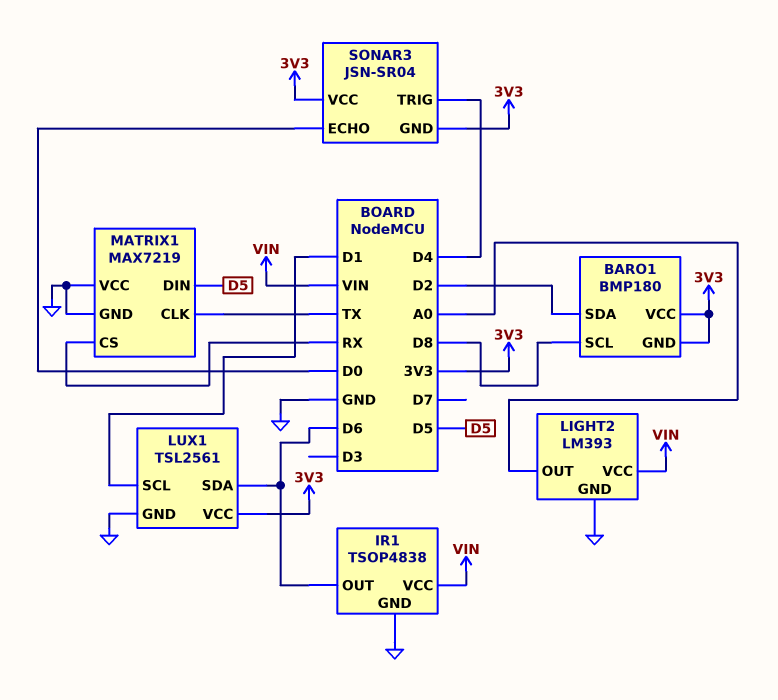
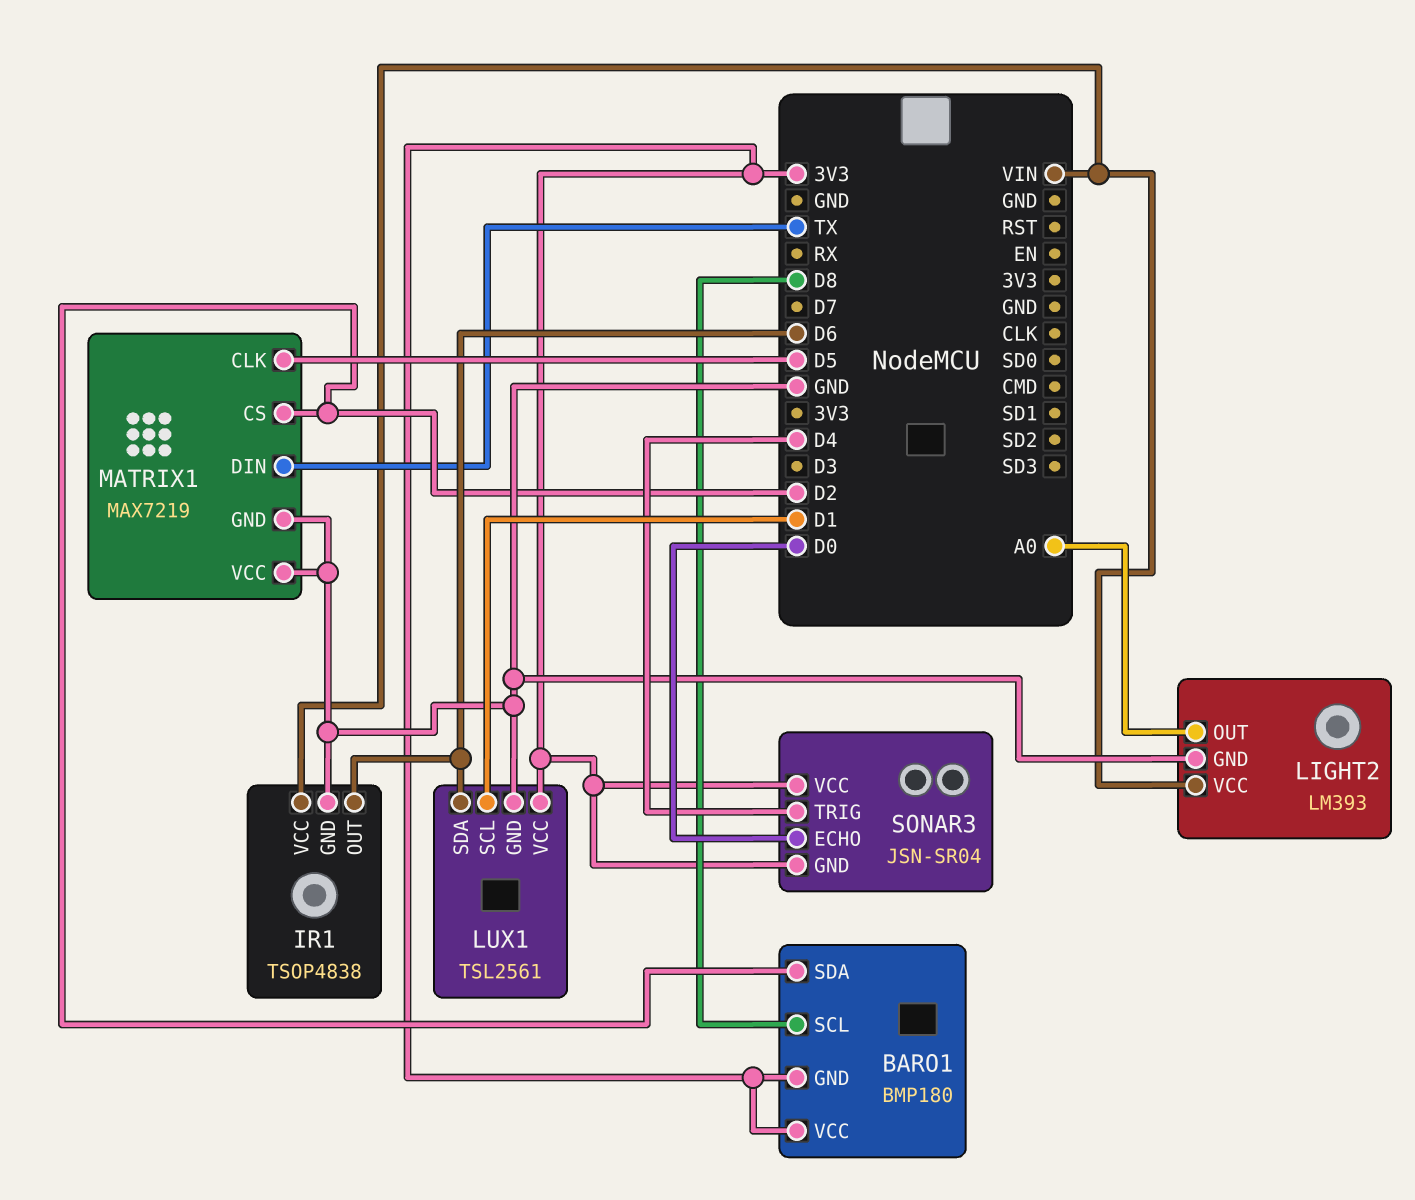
MATRIX1 pin CLK: TX -> D5
MATRIX1 pin CS: RX -> D2
MATRIX1 pin DIN: D5 -> TX

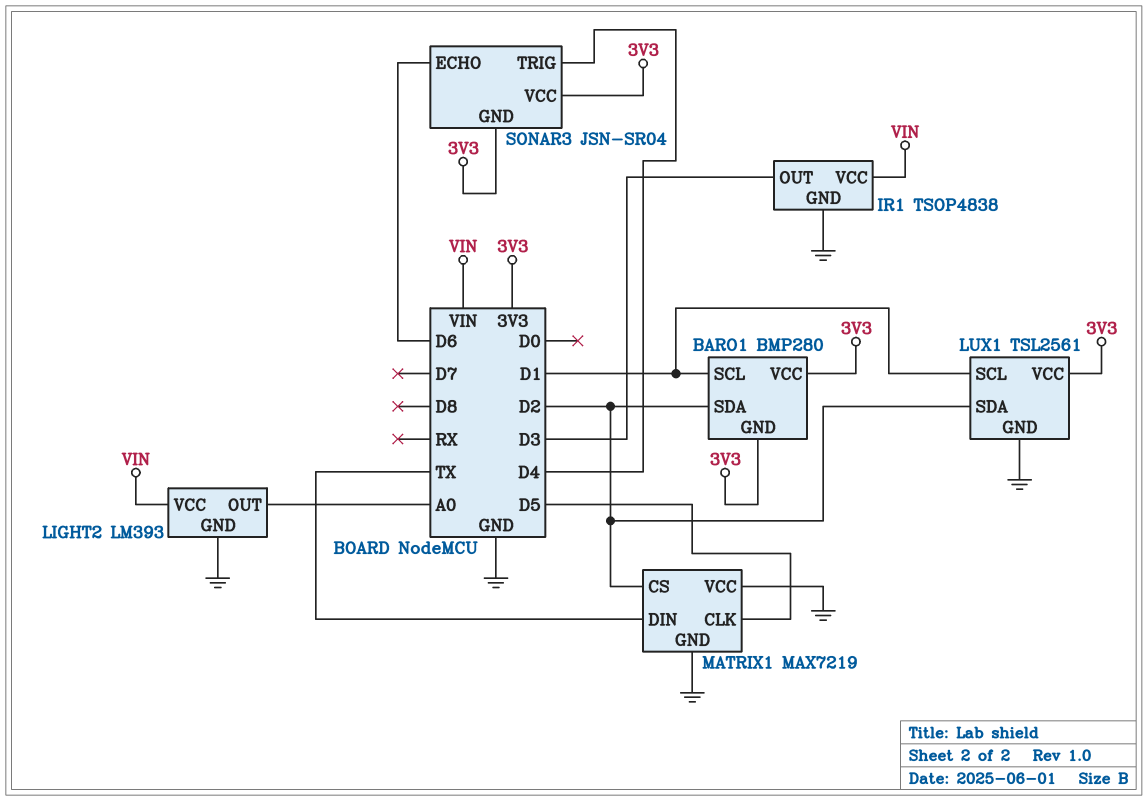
BARO1: BMP180 -> BMP280
BARO1 pin SCL: D8 -> D1
IR1 pin OUT: D6 -> D3
LUX1 pin SDA: D6 -> D2
SONAR3 pin ECHO: D0 -> D6

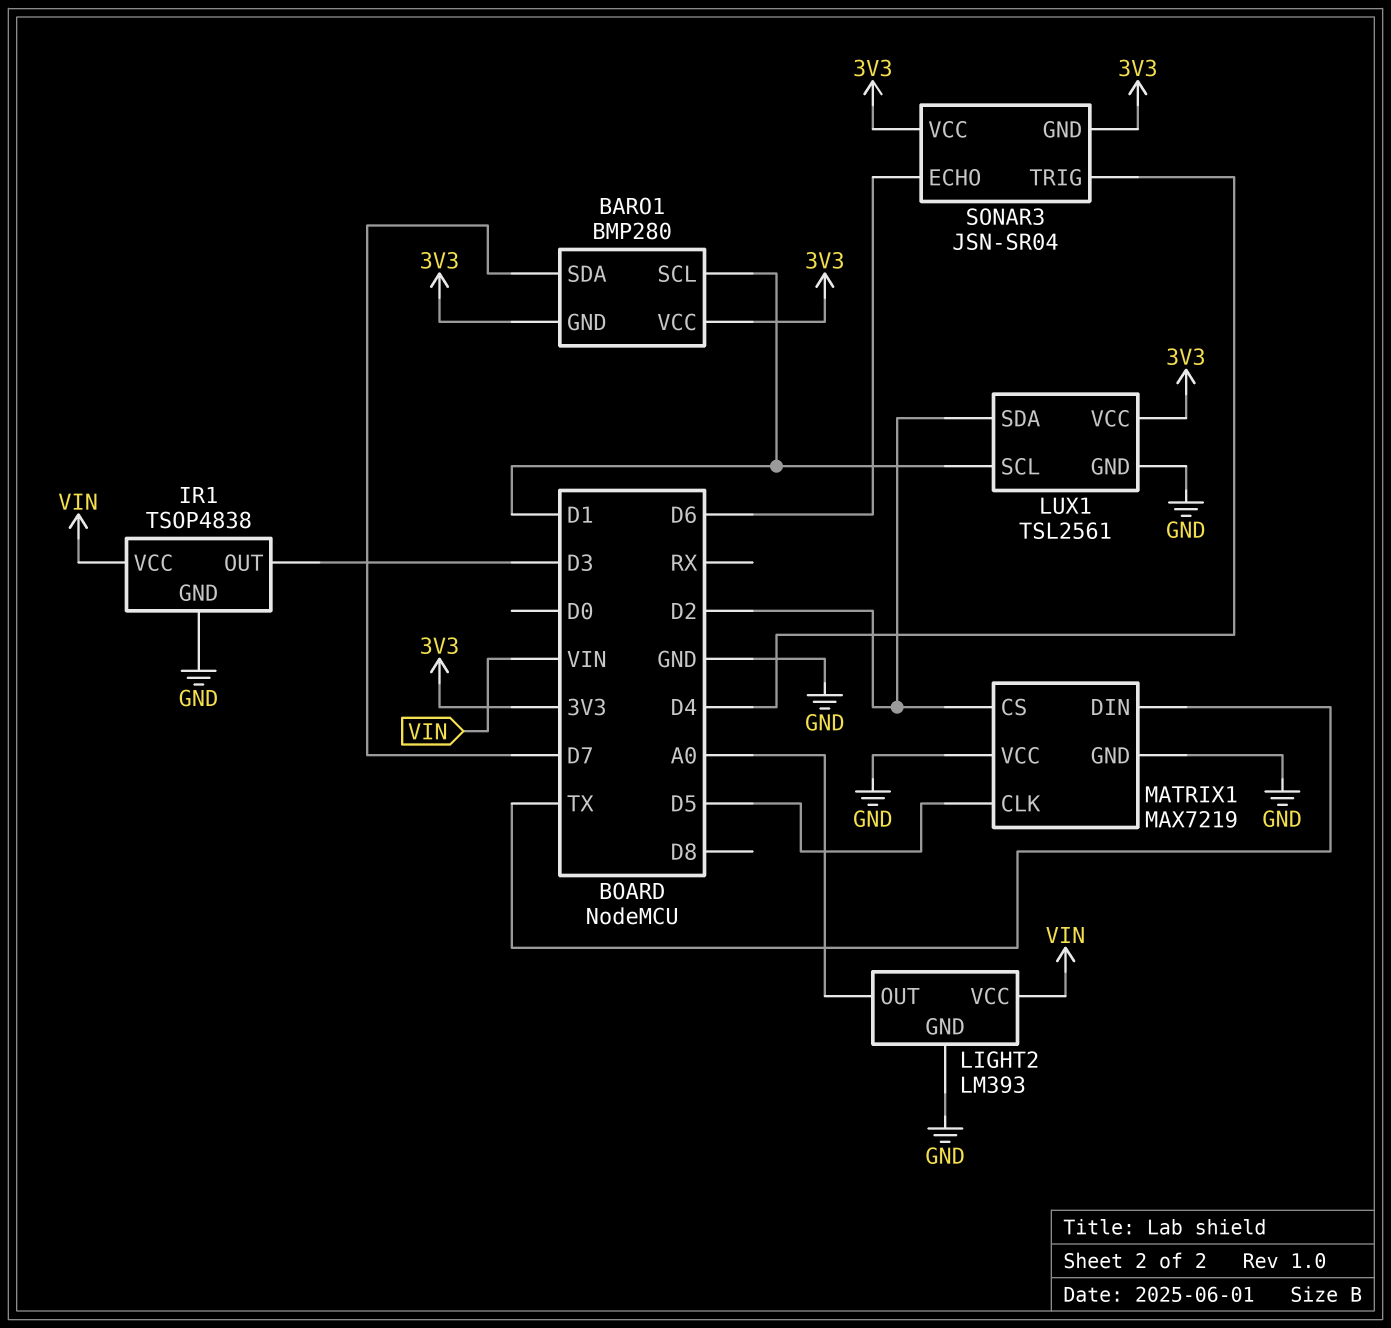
BARO1 pin SDA: D2 -> D7

